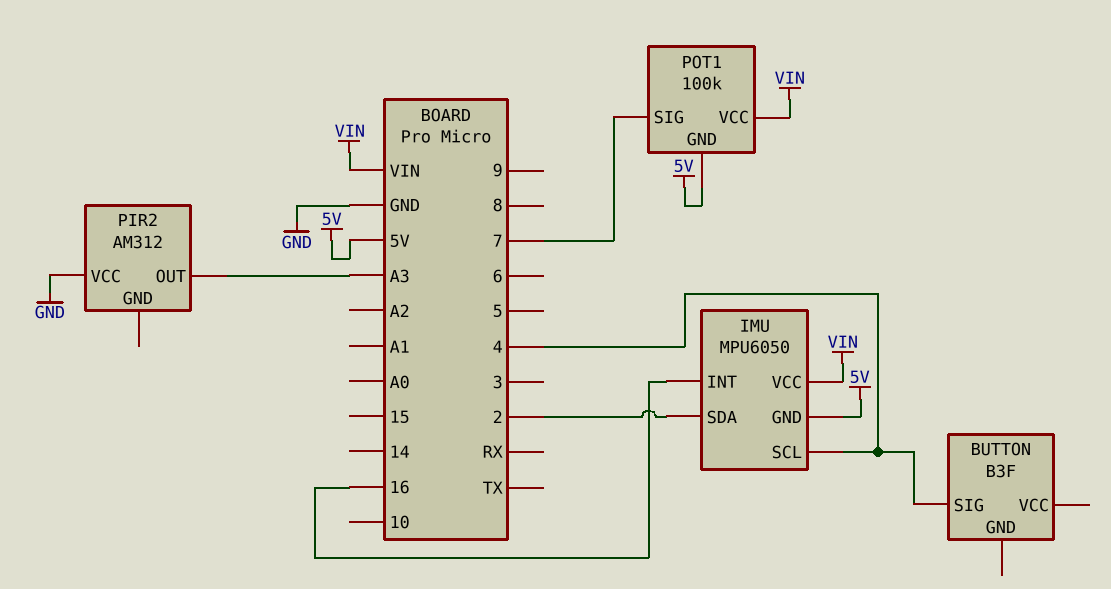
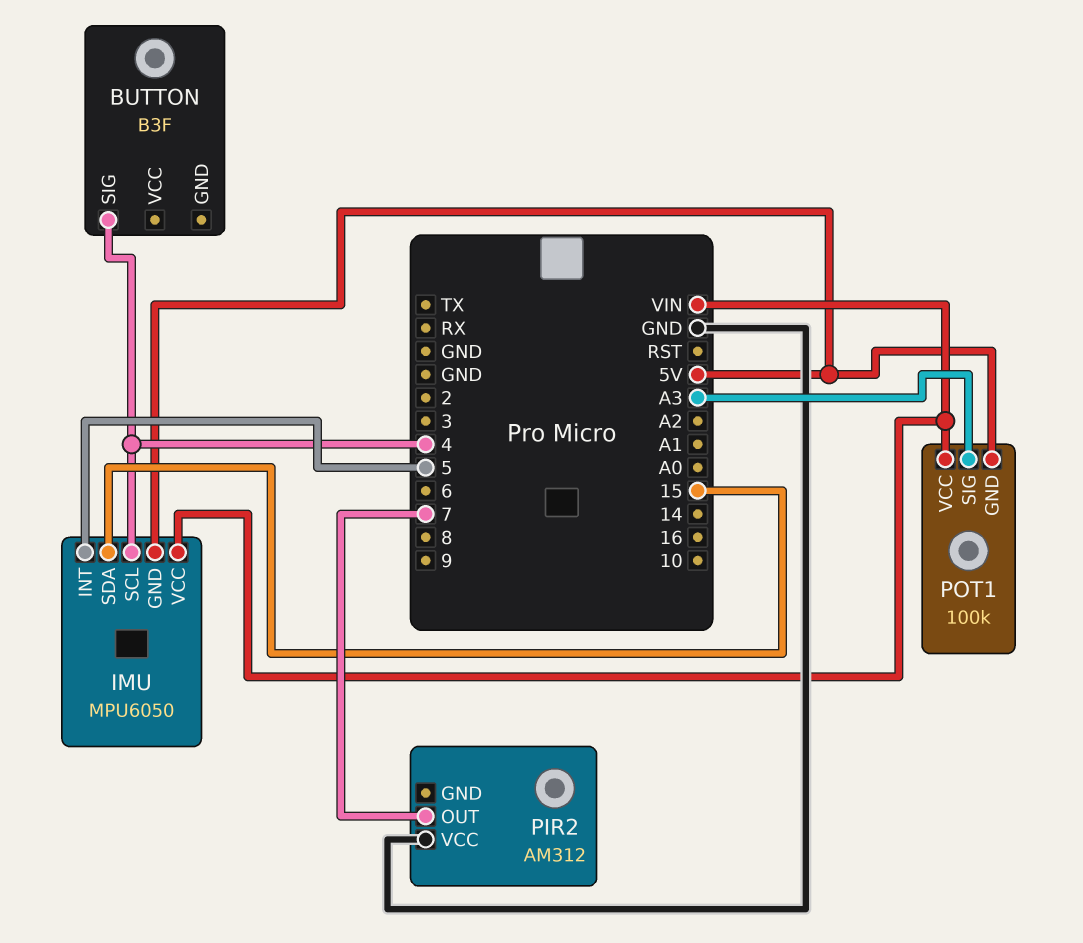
IMU pin INT: 16 -> 5
IMU pin SDA: 2 -> 15
PIR2 pin OUT: A3 -> 7
POT1 pin SIG: 7 -> A3

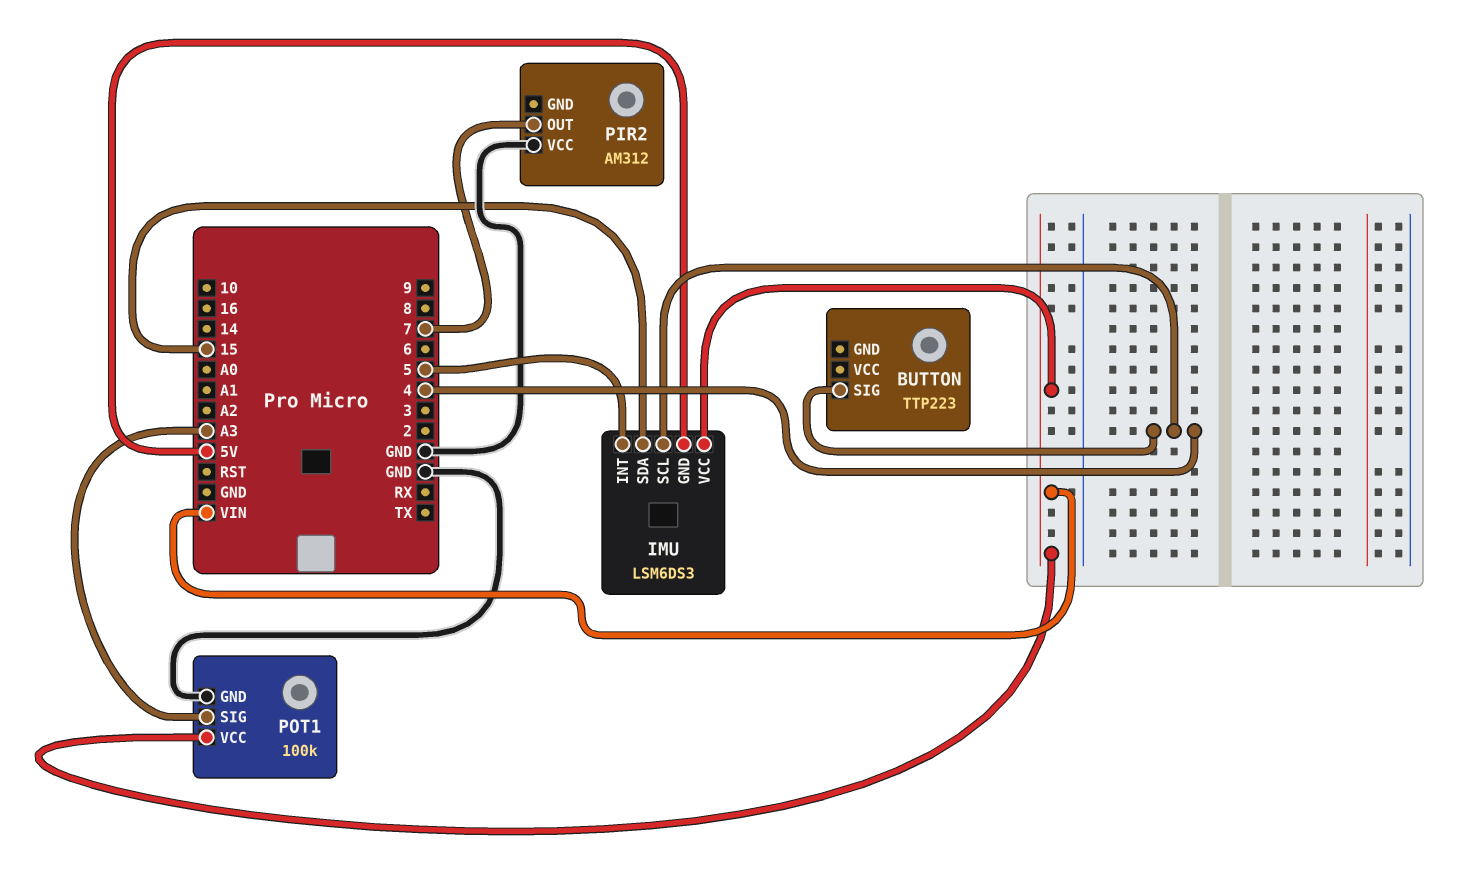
BUTTON: B3F -> TTP223
IMU: MPU6050 -> LSM6DS3
POT1 pin GND: 5V -> GND

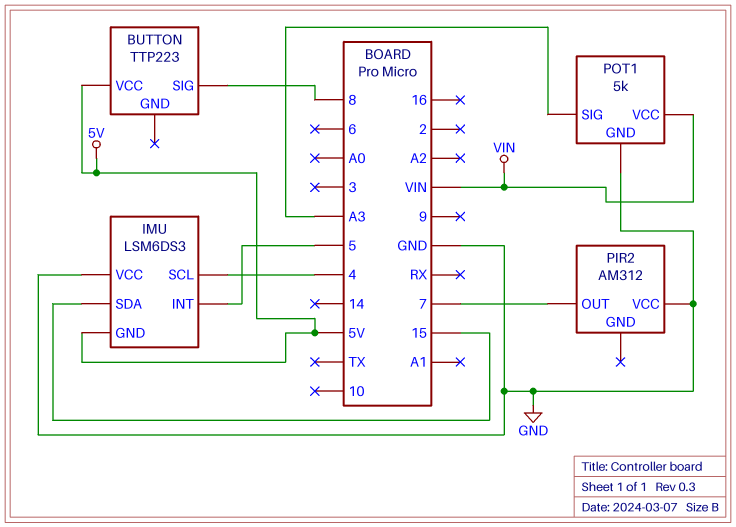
BUTTON pin SIG: 4 -> 8
BUTTON pin VCC: none -> 5V
IMU pin VCC: VIN -> GND
POT1: 100k -> 5k

